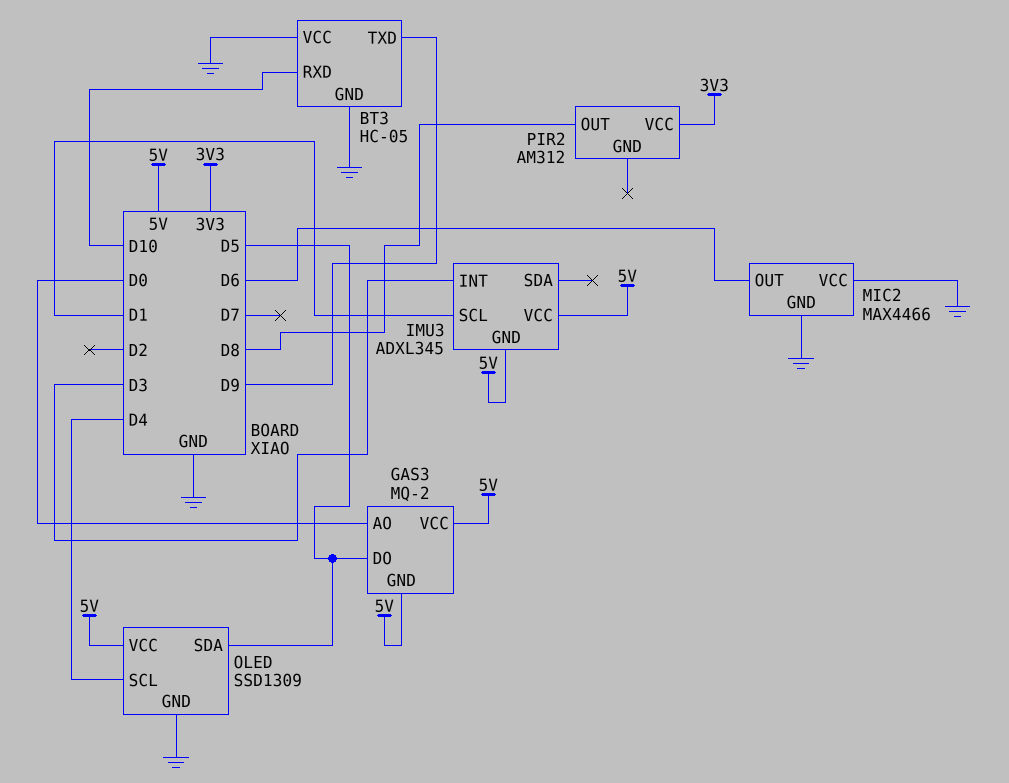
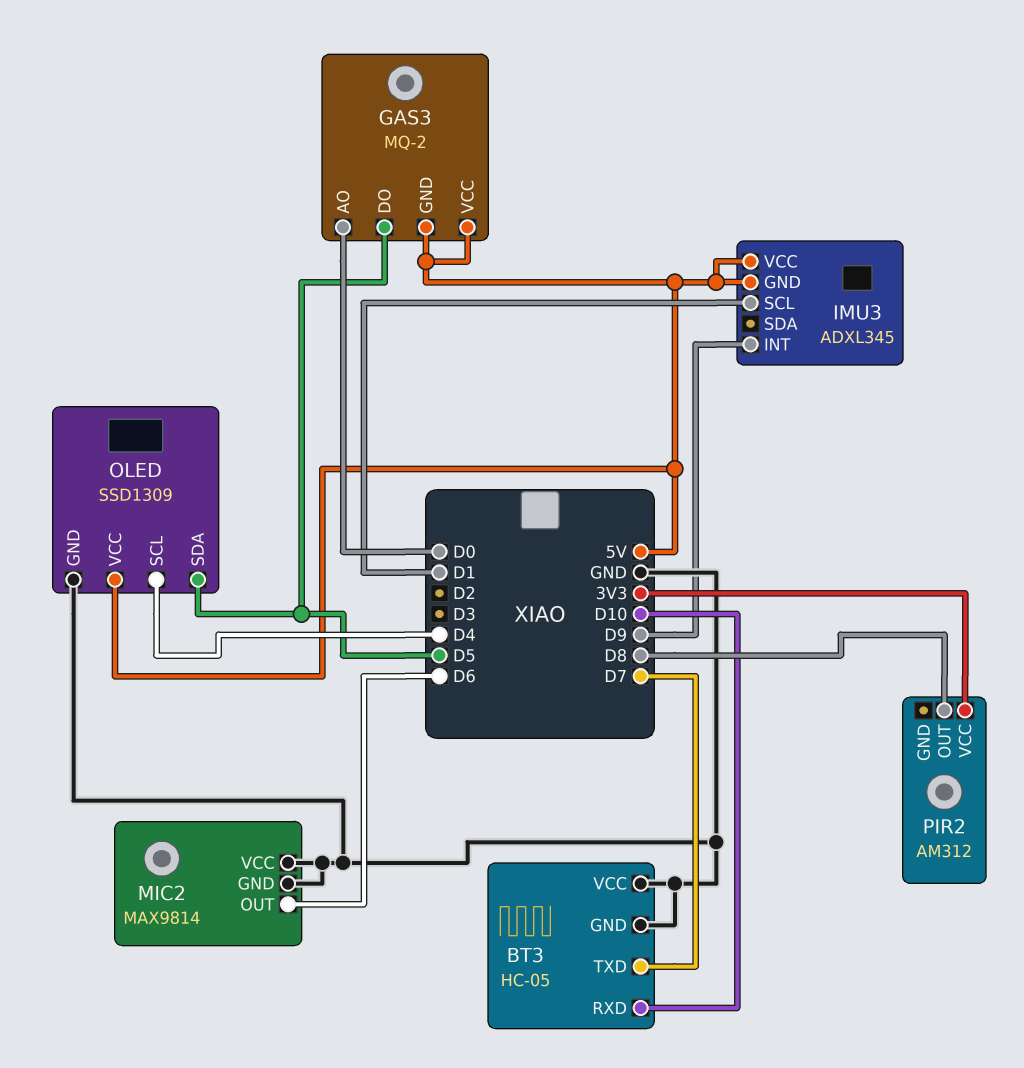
BT3 pin TXD: D9 -> D7
IMU3 pin INT: D3 -> D9
MIC2: MAX4466 -> MAX9814

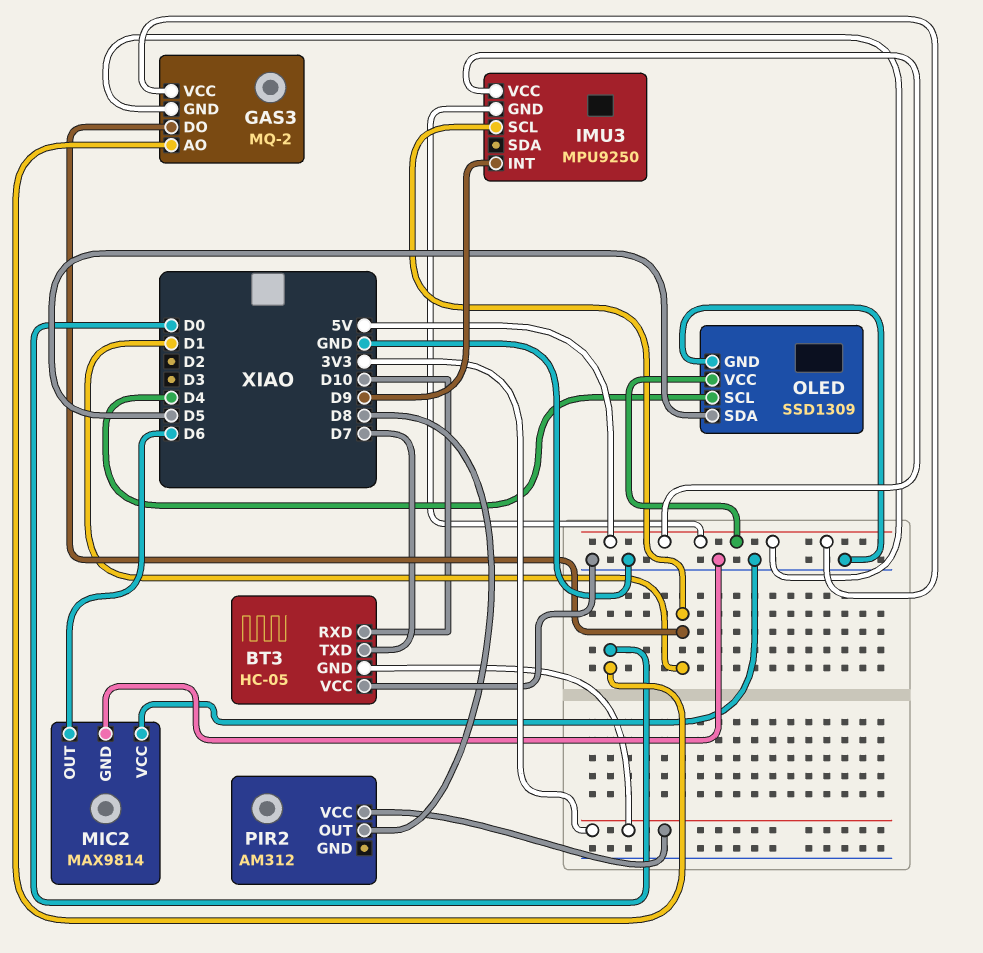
BT3 pin GND: GND -> 3V3
GAS3 pin DO: D5 -> D1
IMU3: ADXL345 -> MPU9250

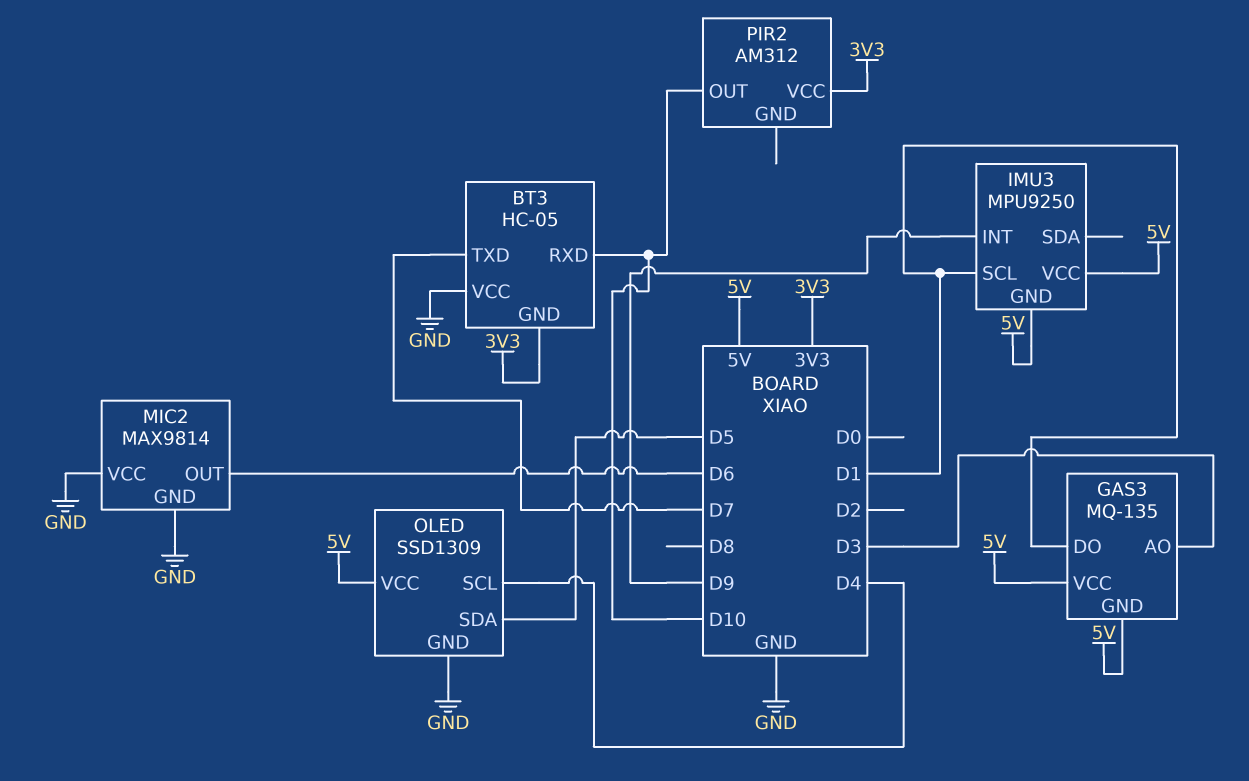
GAS3: MQ-2 -> MQ-135
GAS3 pin AO: D0 -> D3
PIR2 pin OUT: D8 -> D10

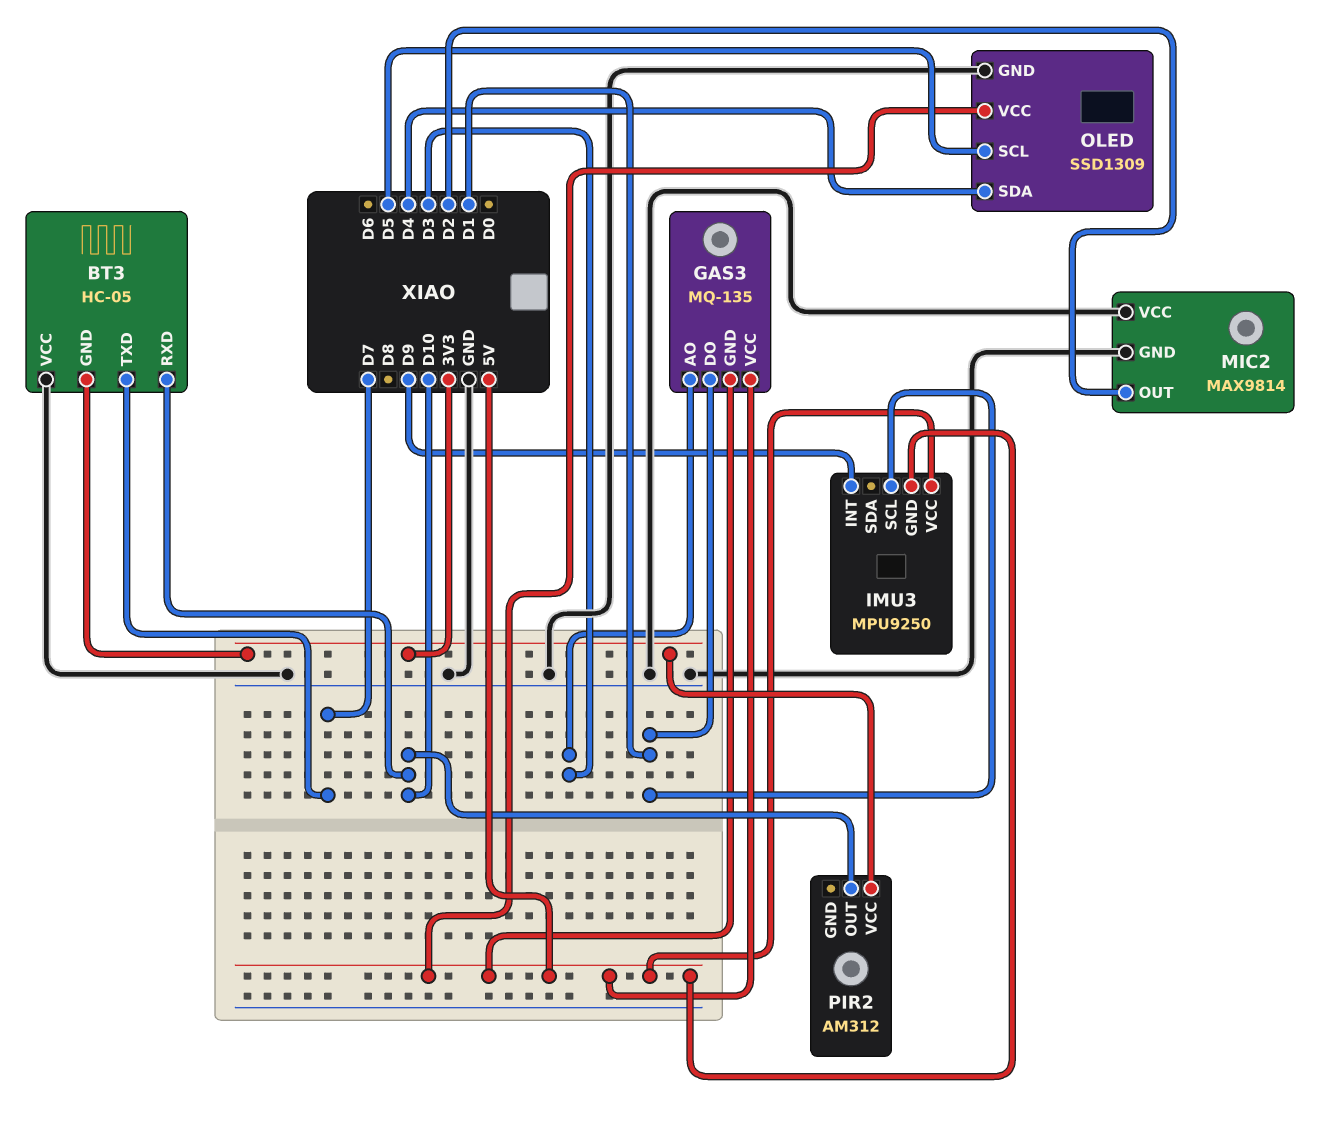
MIC2 pin OUT: D6 -> D2
OLED pin SCL: D4 -> D5
OLED pin SDA: D5 -> D4

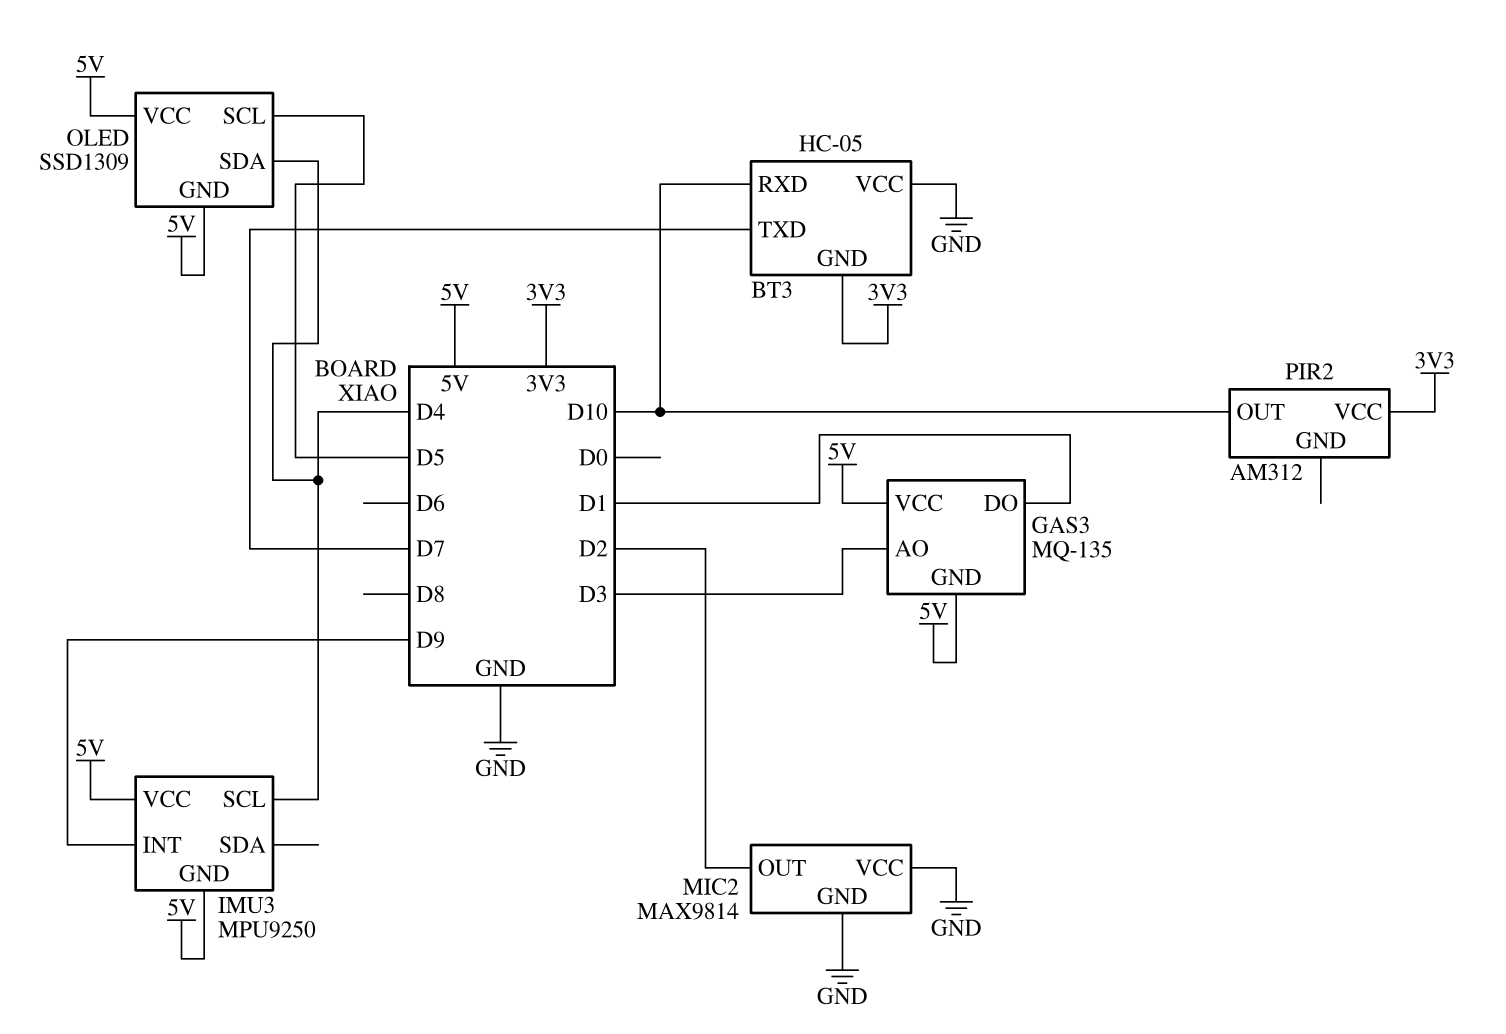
IMU3 pin SCL: D1 -> D4
OLED pin GND: GND -> 5V

